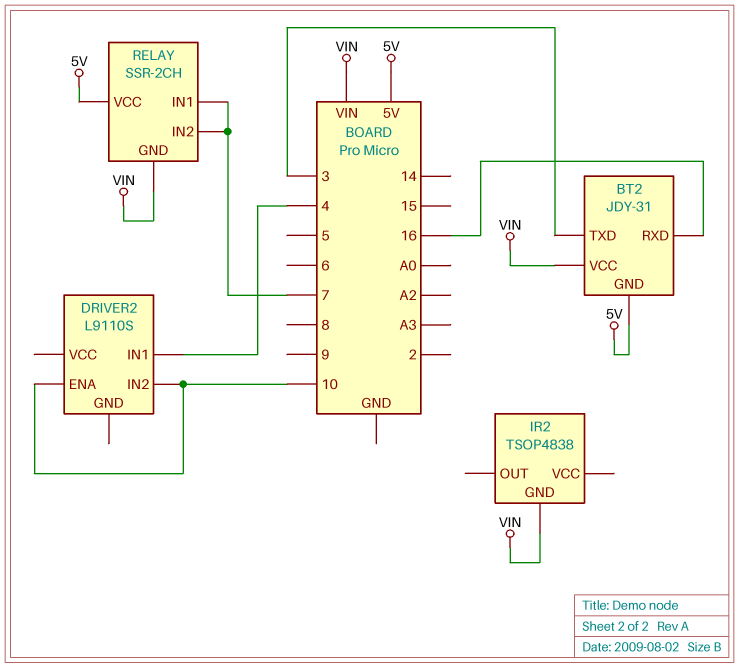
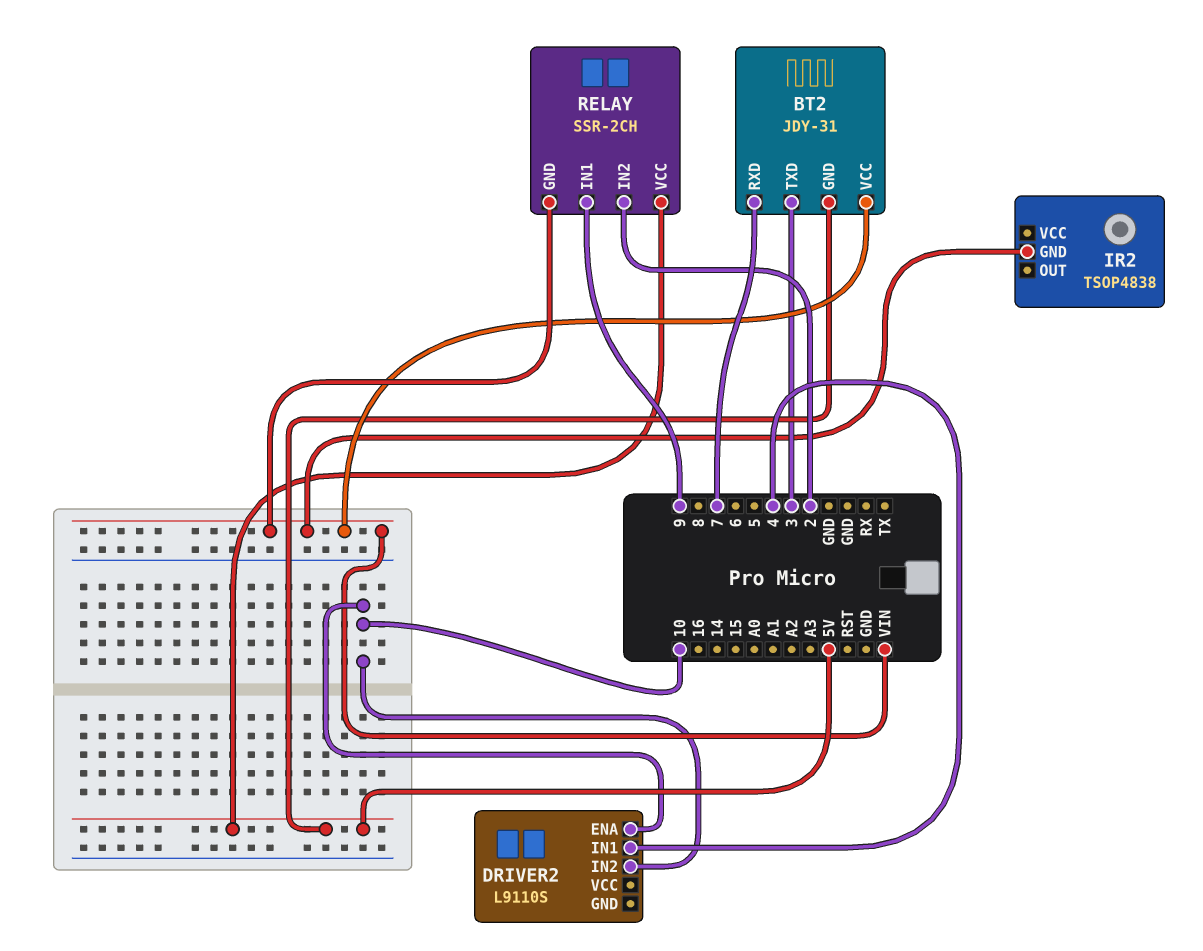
BT2 pin RXD: 16 -> 7
RELAY pin IN1: 7 -> 9
RELAY pin IN2: 7 -> 2

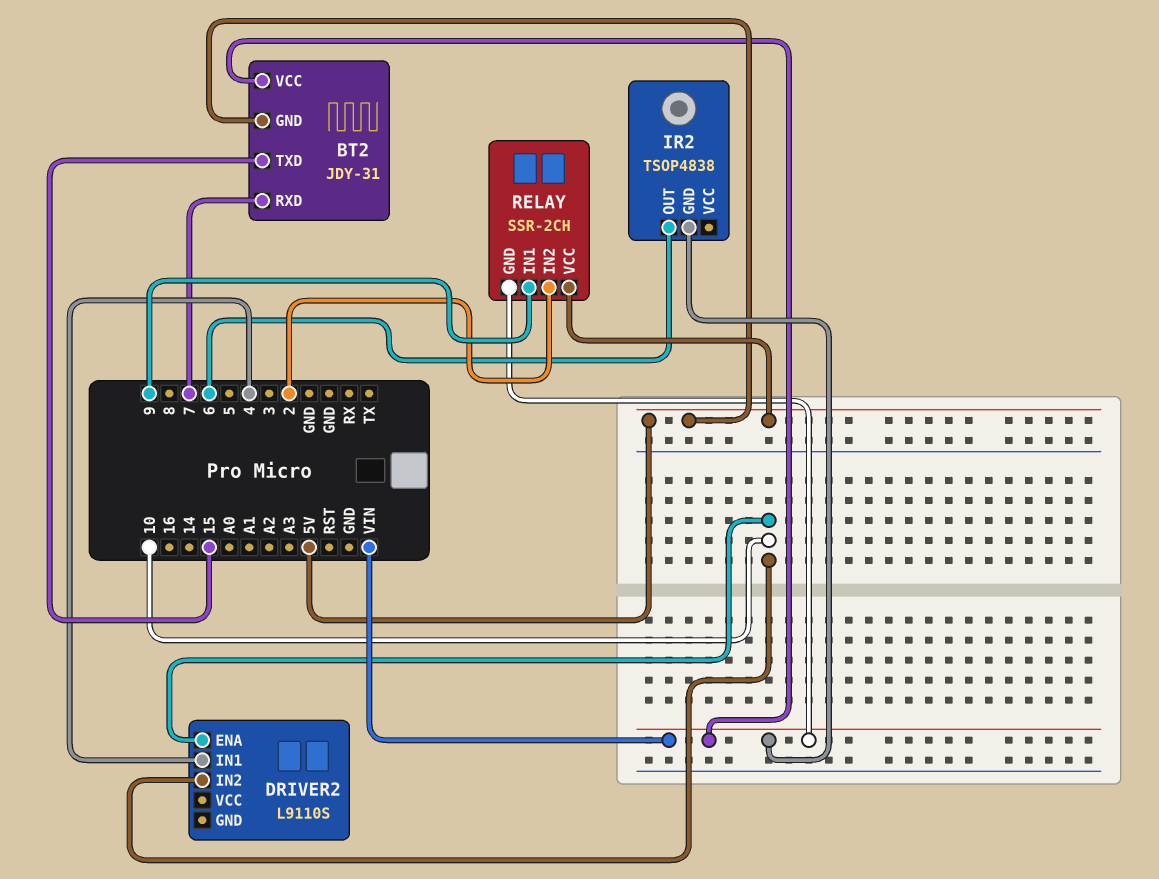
BT2 pin TXD: 3 -> 15
IR2 pin OUT: none -> 6

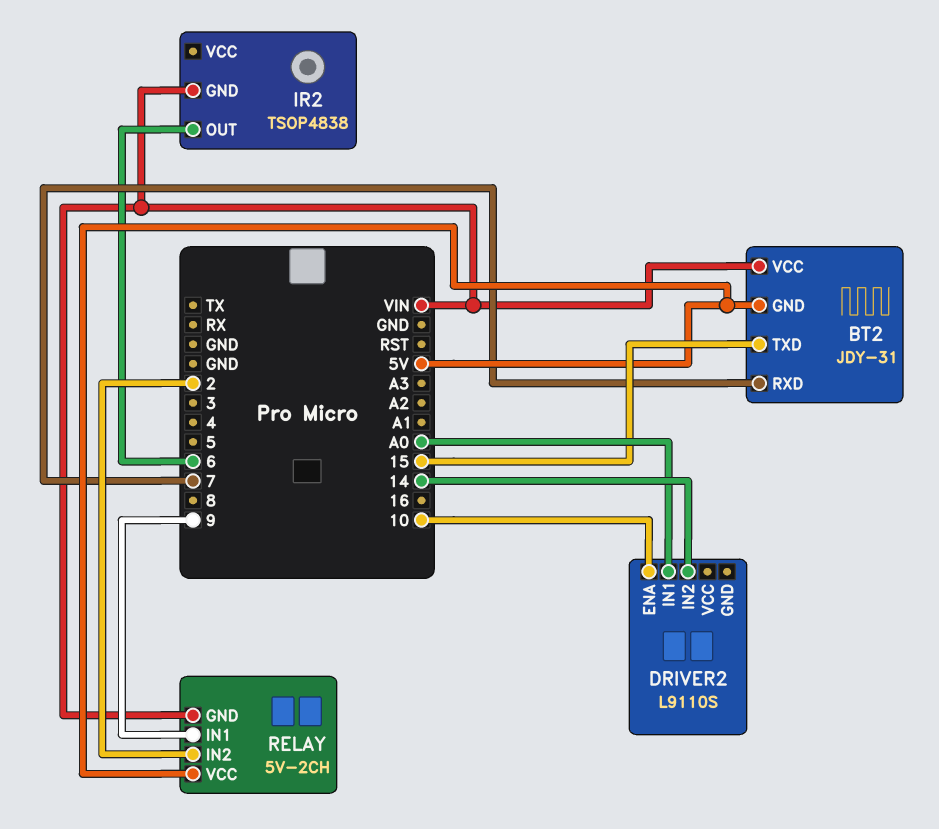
DRIVER2 pin IN1: 4 -> A0
DRIVER2 pin IN2: 10 -> 14
RELAY: SSR-2CH -> 5V-2CH

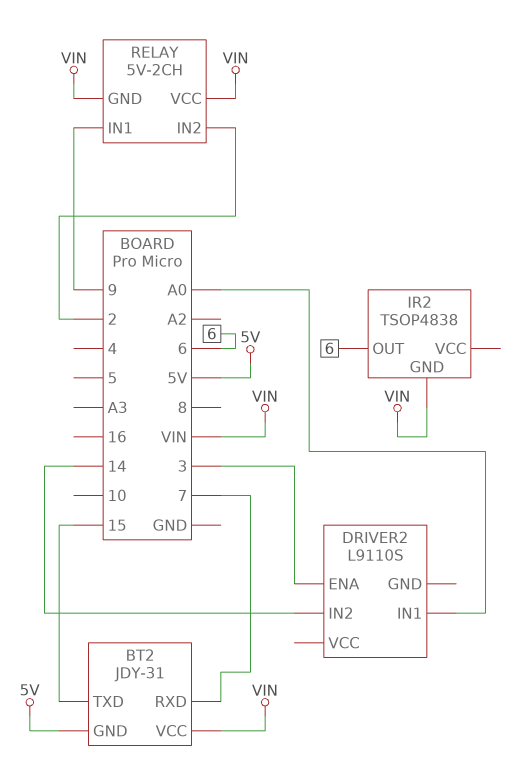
DRIVER2 pin ENA: 10 -> 3
RELAY pin VCC: 5V -> VIN

